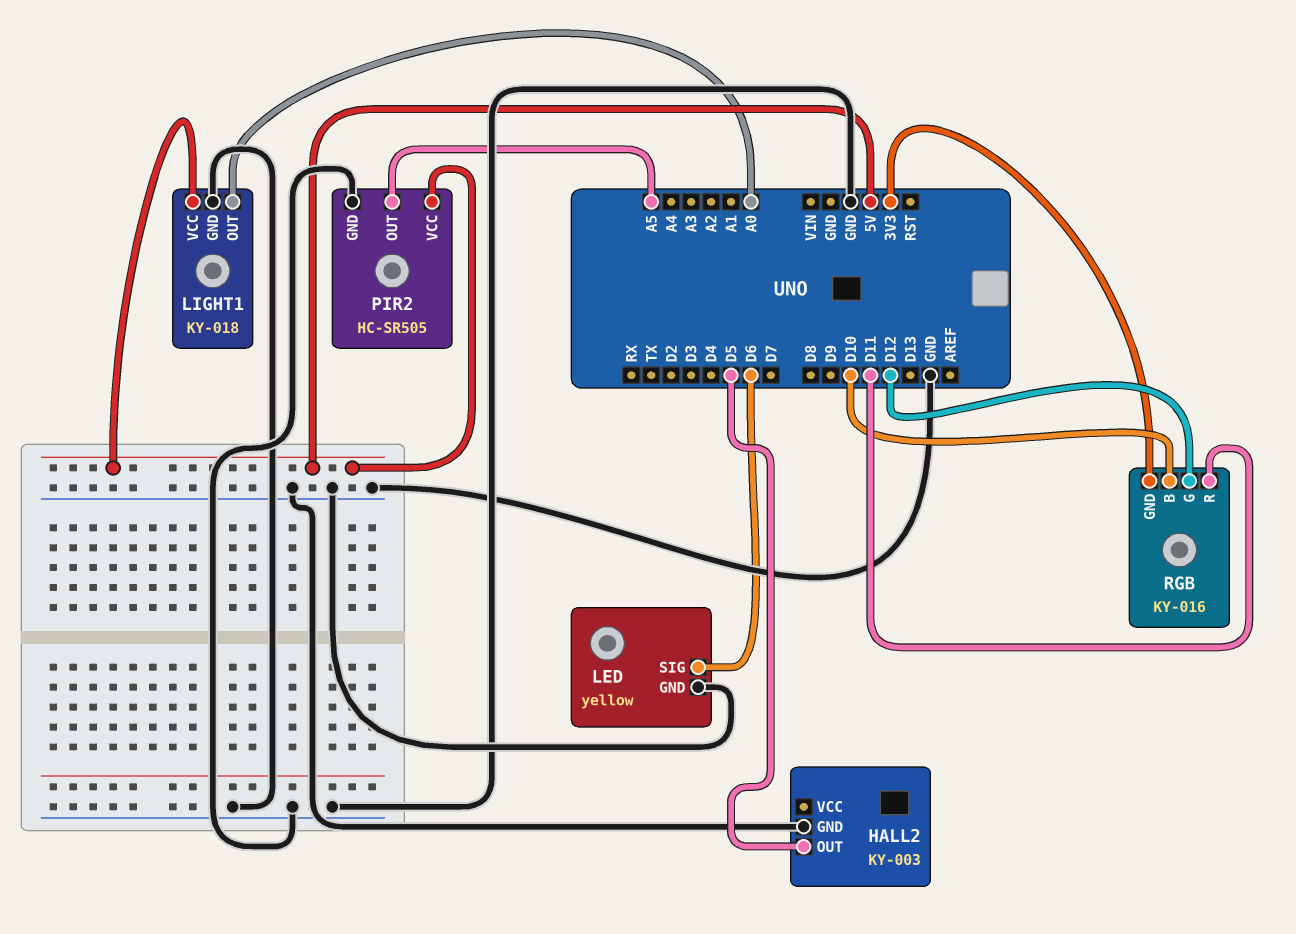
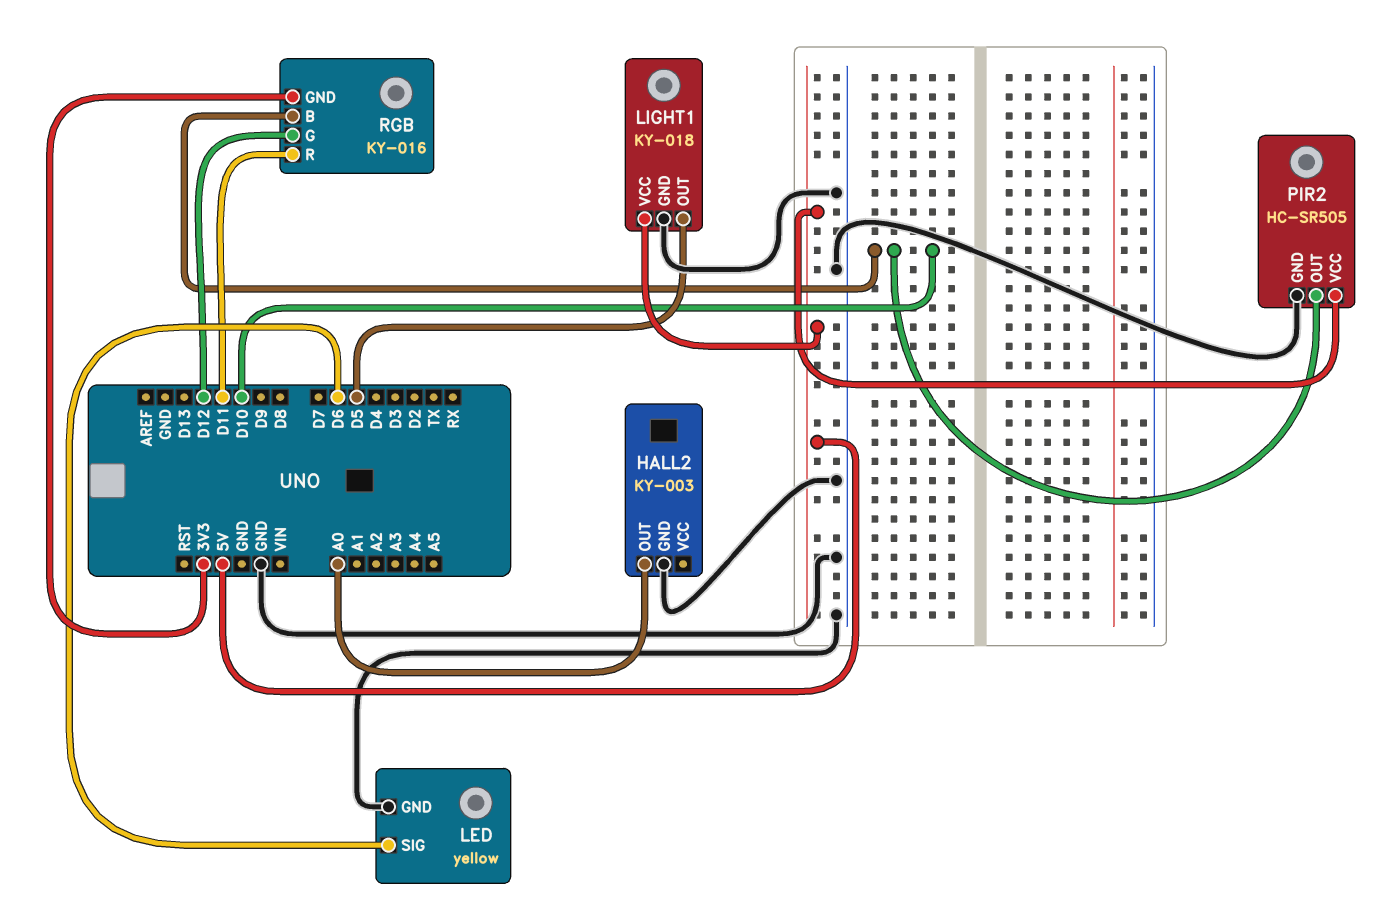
HALL2 pin OUT: D5 -> A0
LIGHT1 pin OUT: A0 -> D5
PIR2 pin OUT: A5 -> D10

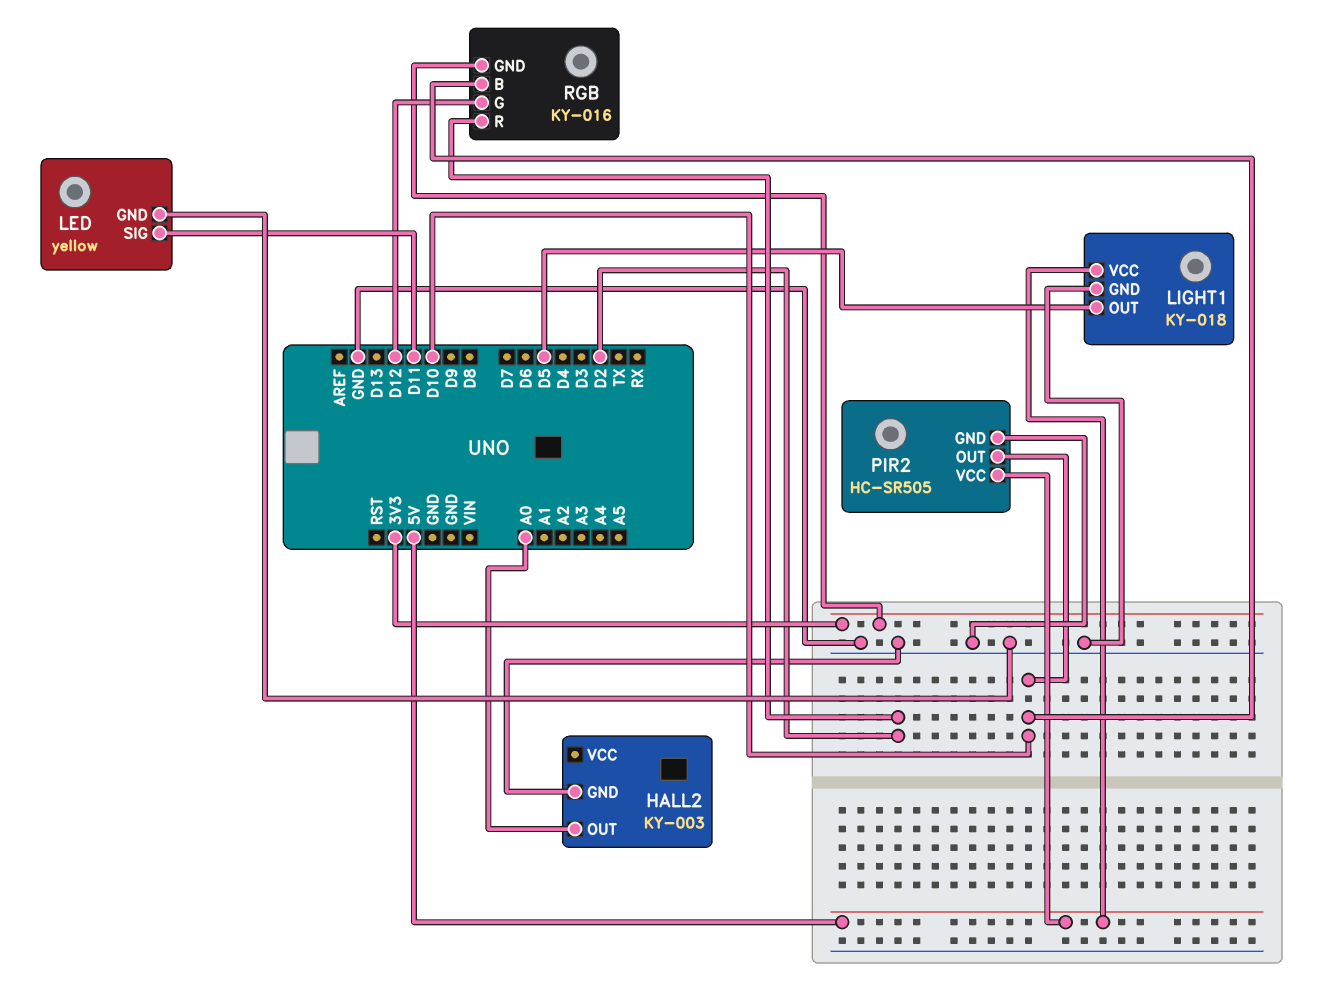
LED pin SIG: D6 -> D11
RGB pin R: D11 -> D2

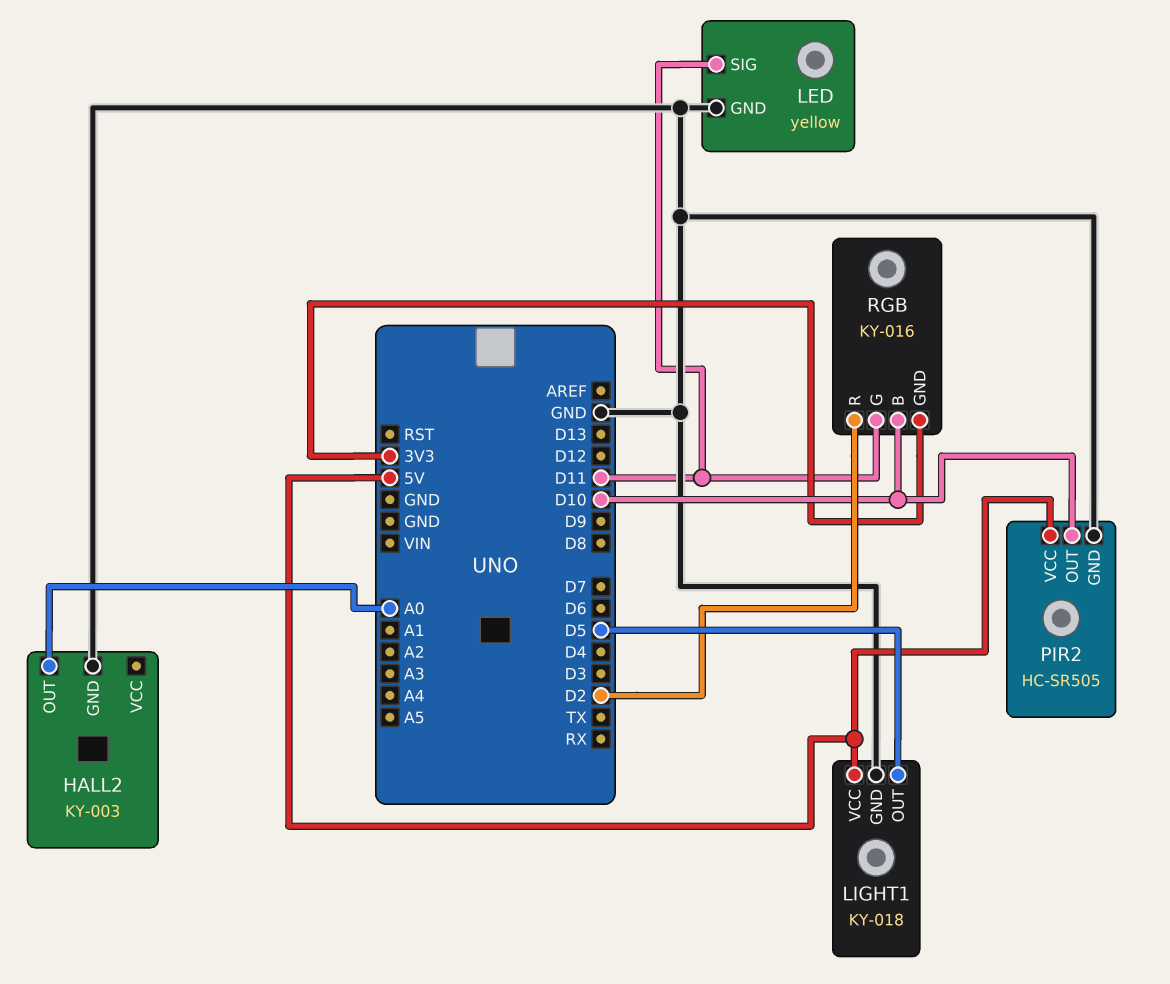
RGB pin G: D12 -> D11

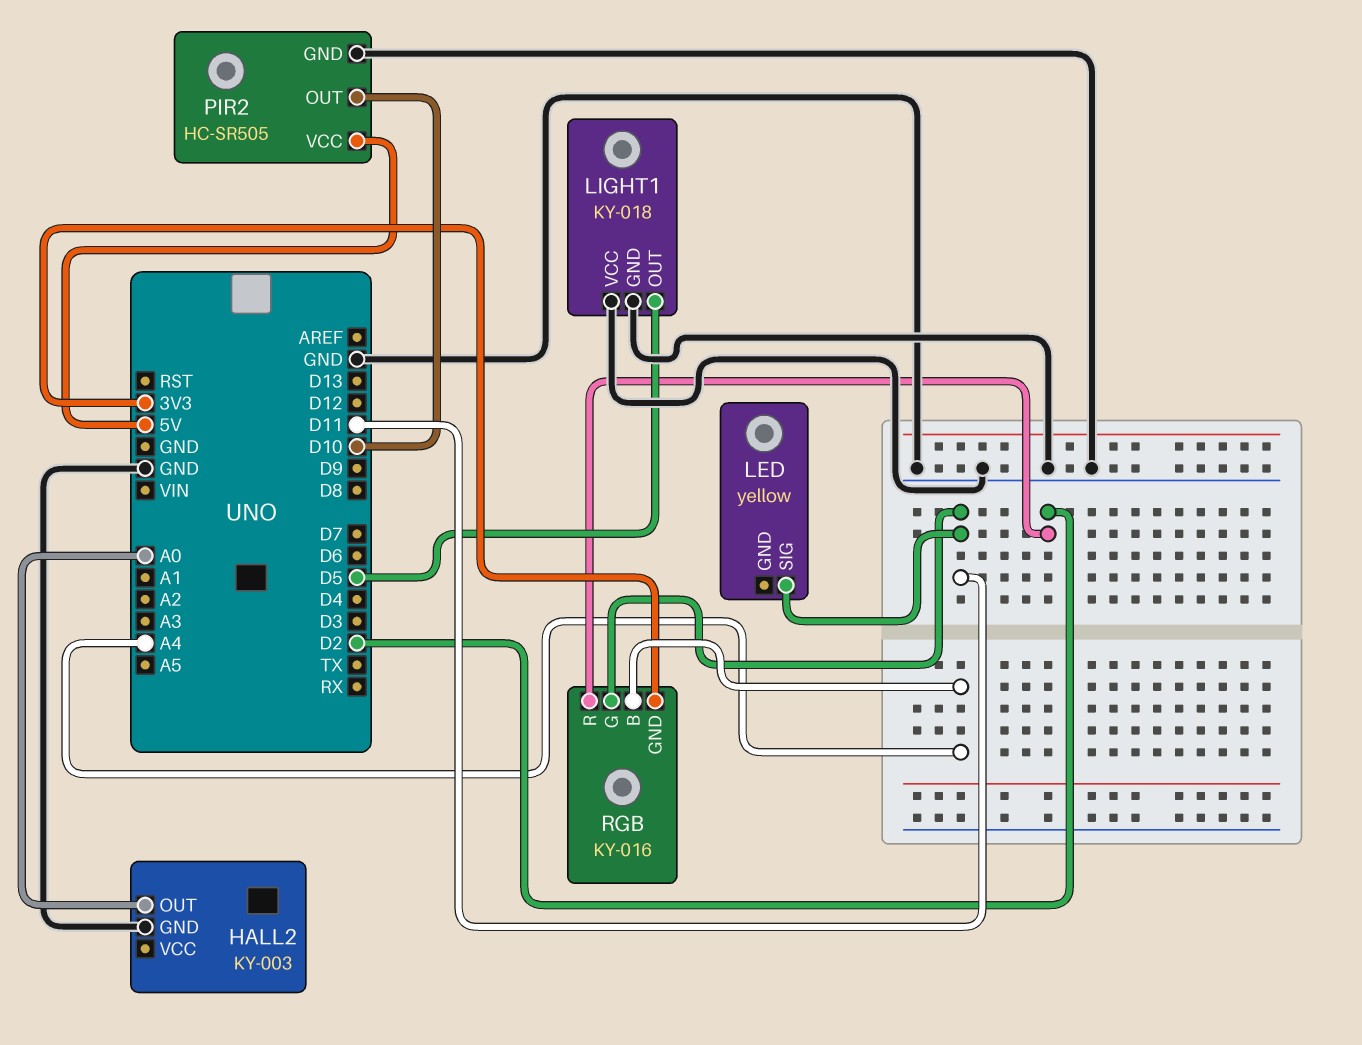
LED pin GND: GND -> none
LIGHT1 pin VCC: 5V -> GND
RGB pin B: D10 -> A4

